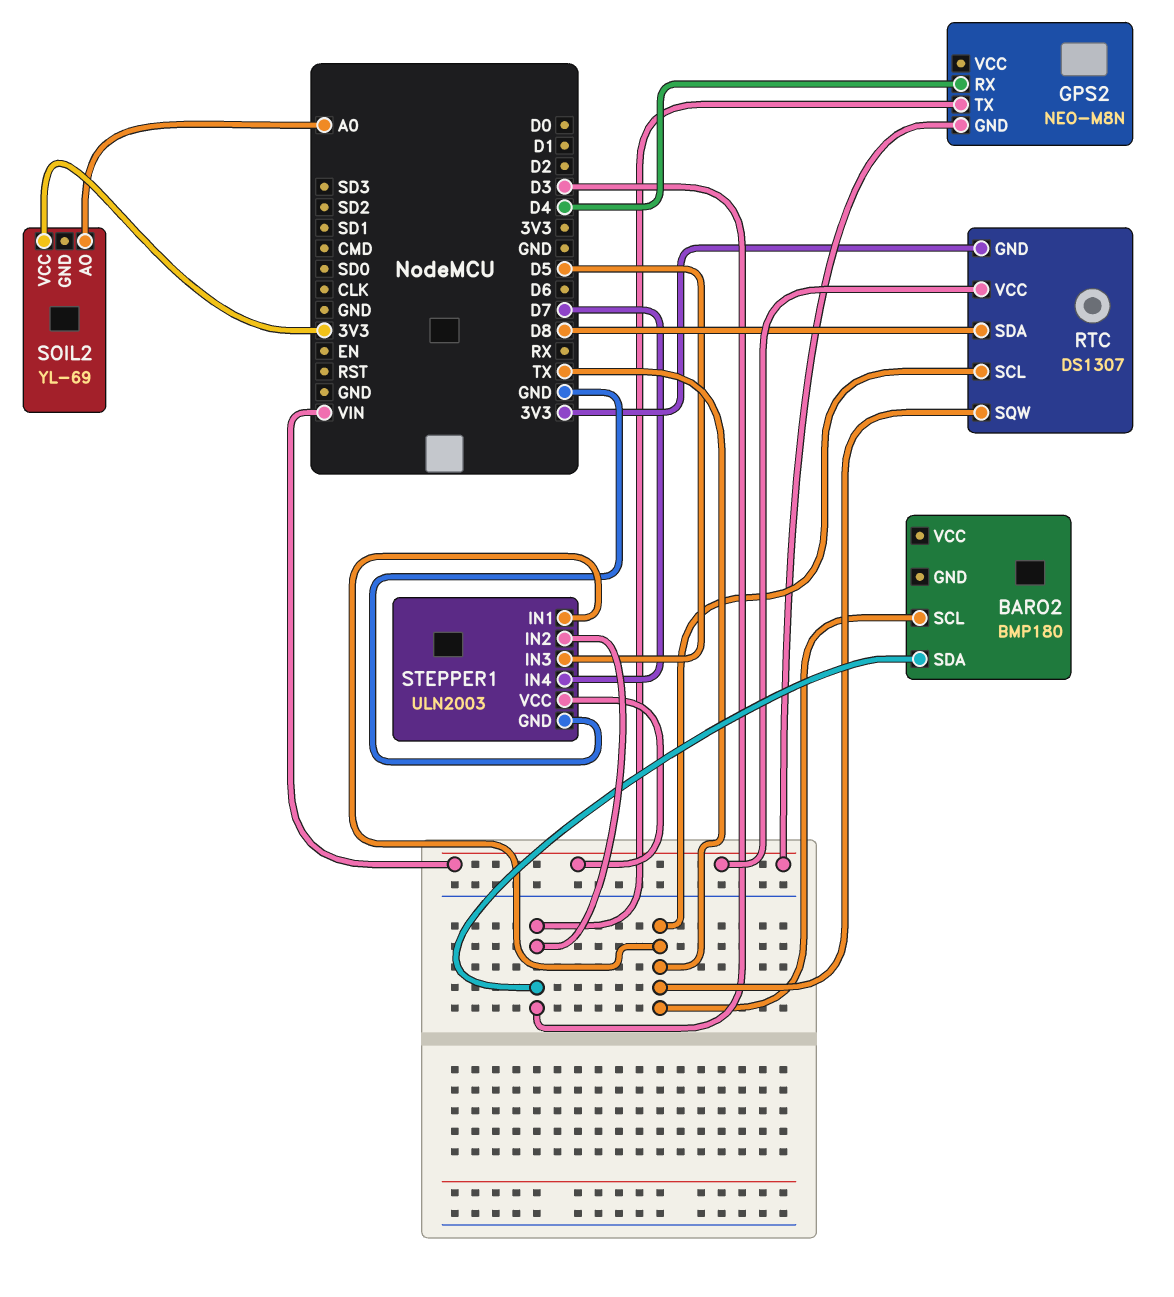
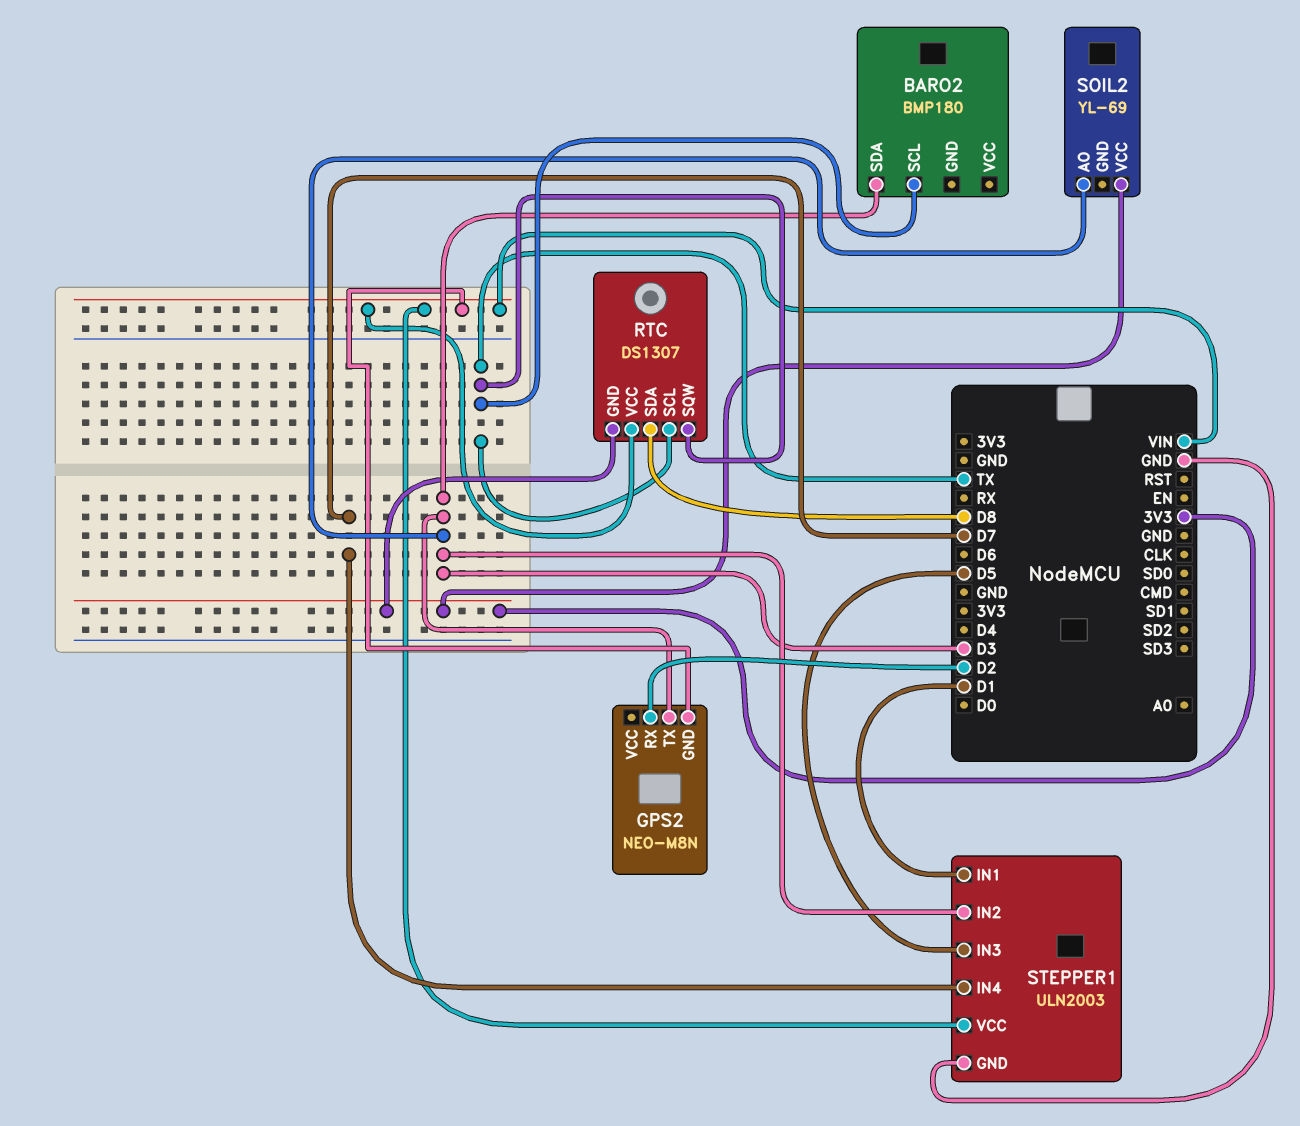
GPS2 pin RX: D4 -> D2
SOIL2 pin AO: A0 -> D3
STEPPER1 pin IN1: TX -> D1

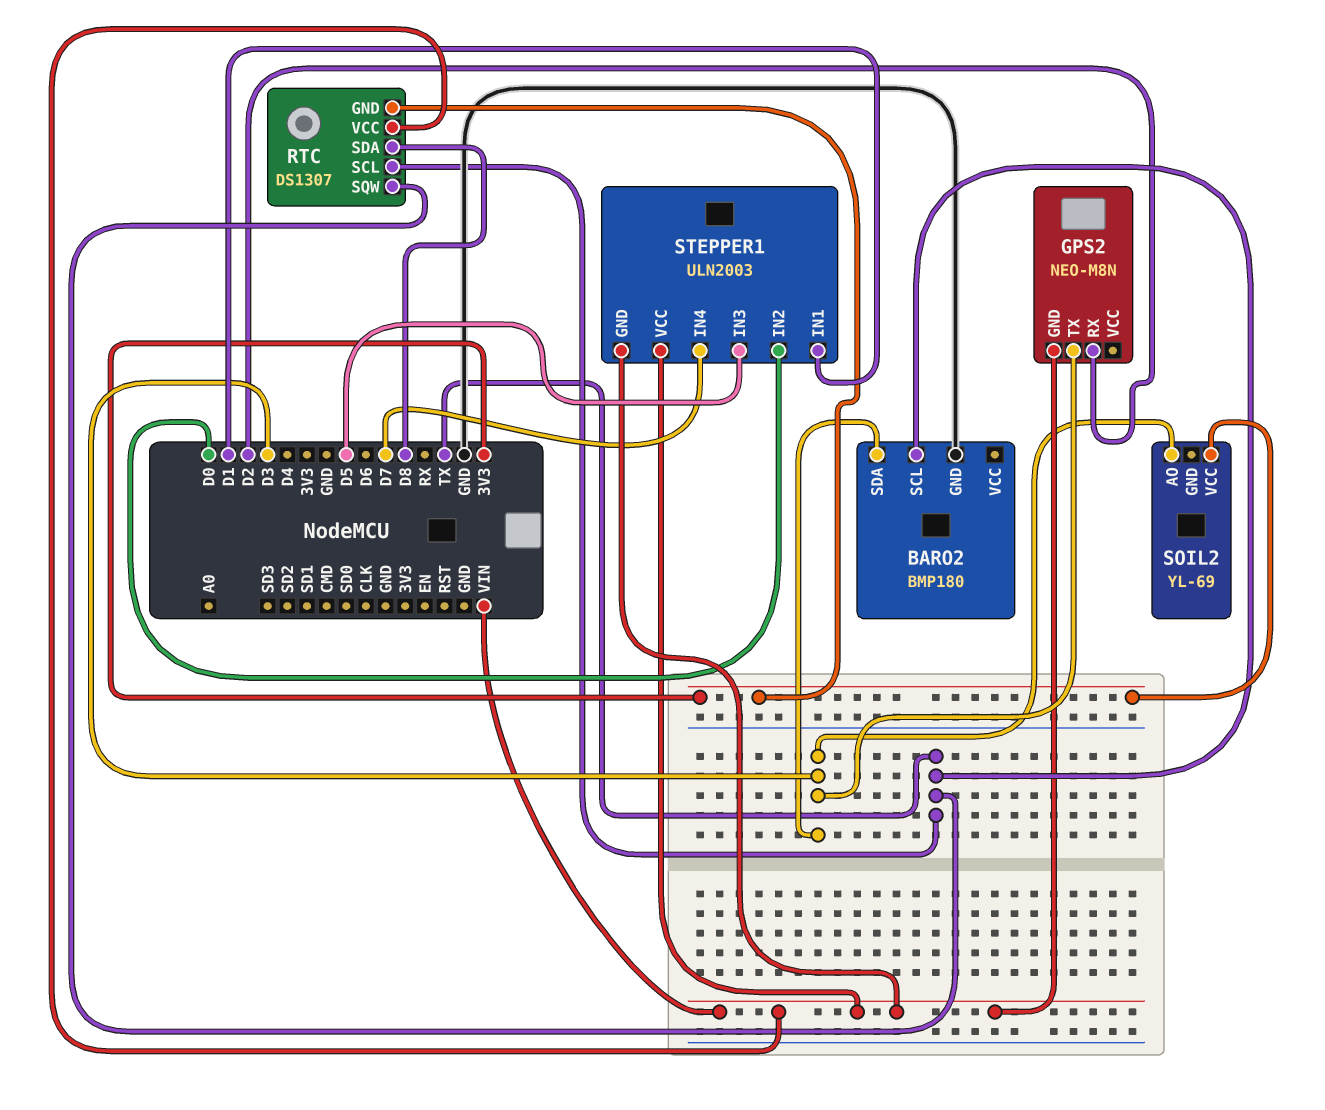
BARO2 pin GND: none -> GND
STEPPER1 pin GND: GND -> VIN
STEPPER1 pin IN2: D3 -> D0

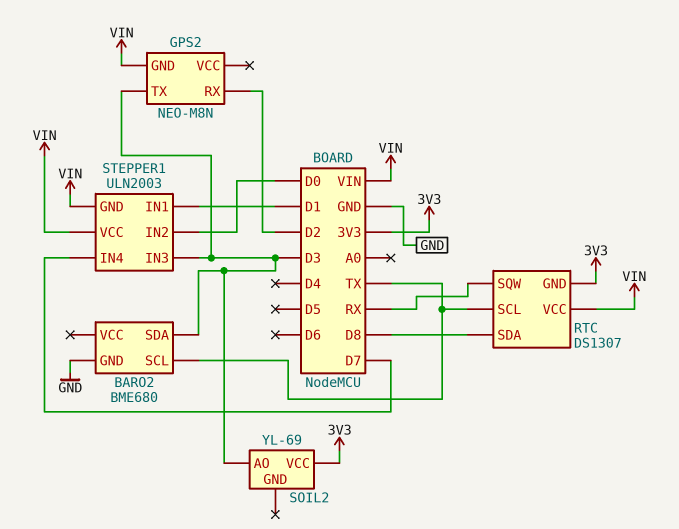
BARO2: BMP180 -> BME680
RTC pin SQW: TX -> RX
STEPPER1 pin IN3: D5 -> D3

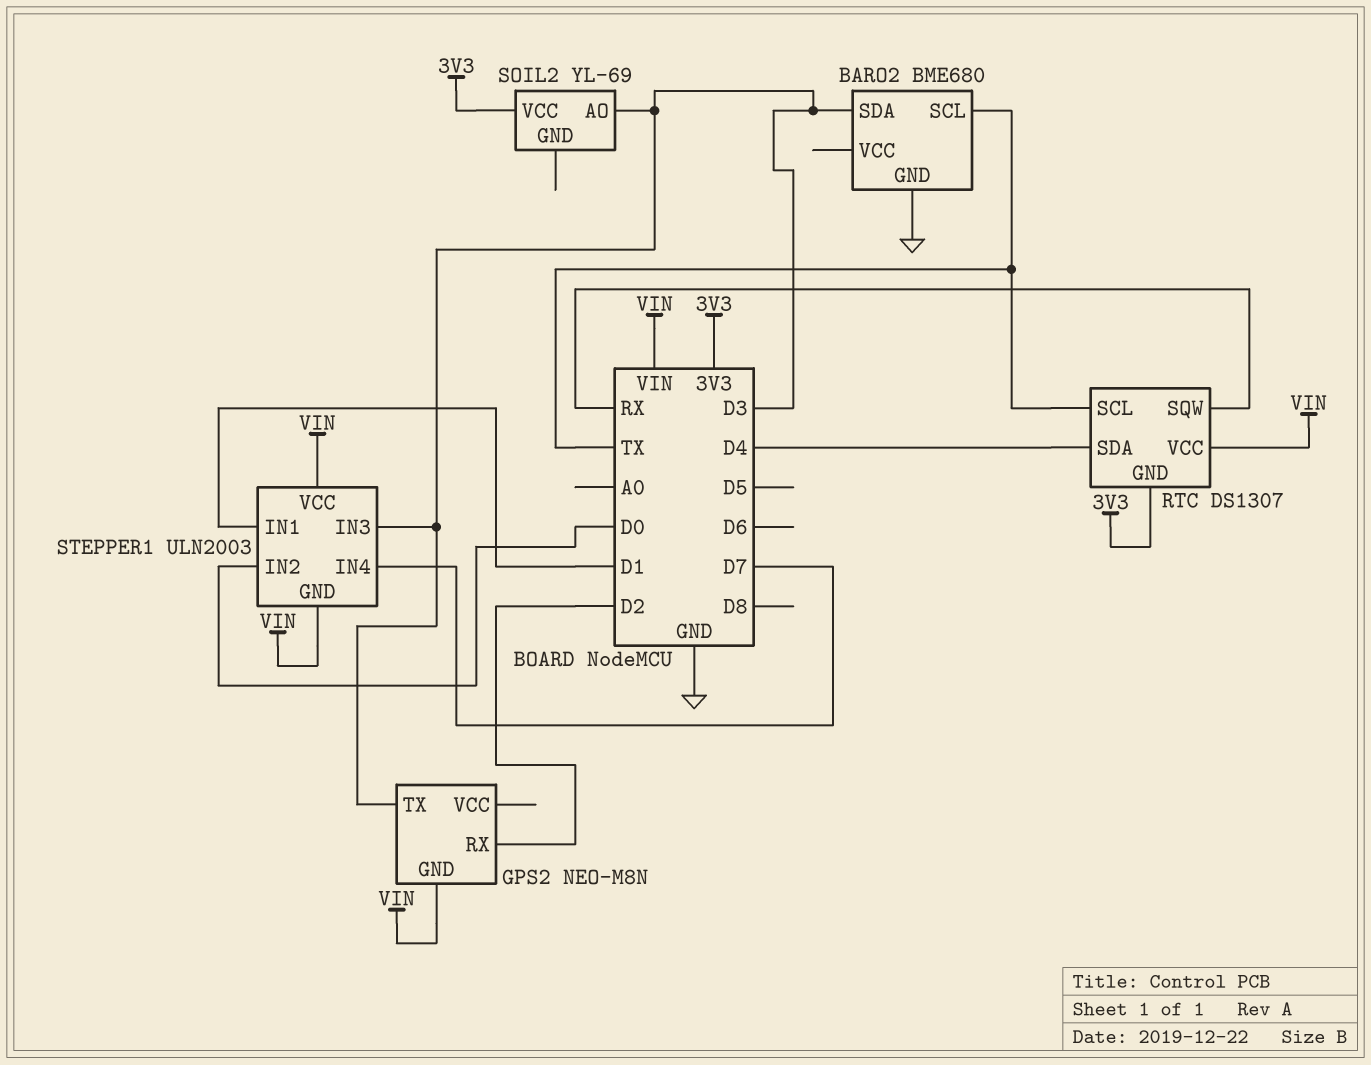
RTC pin SDA: D8 -> D4

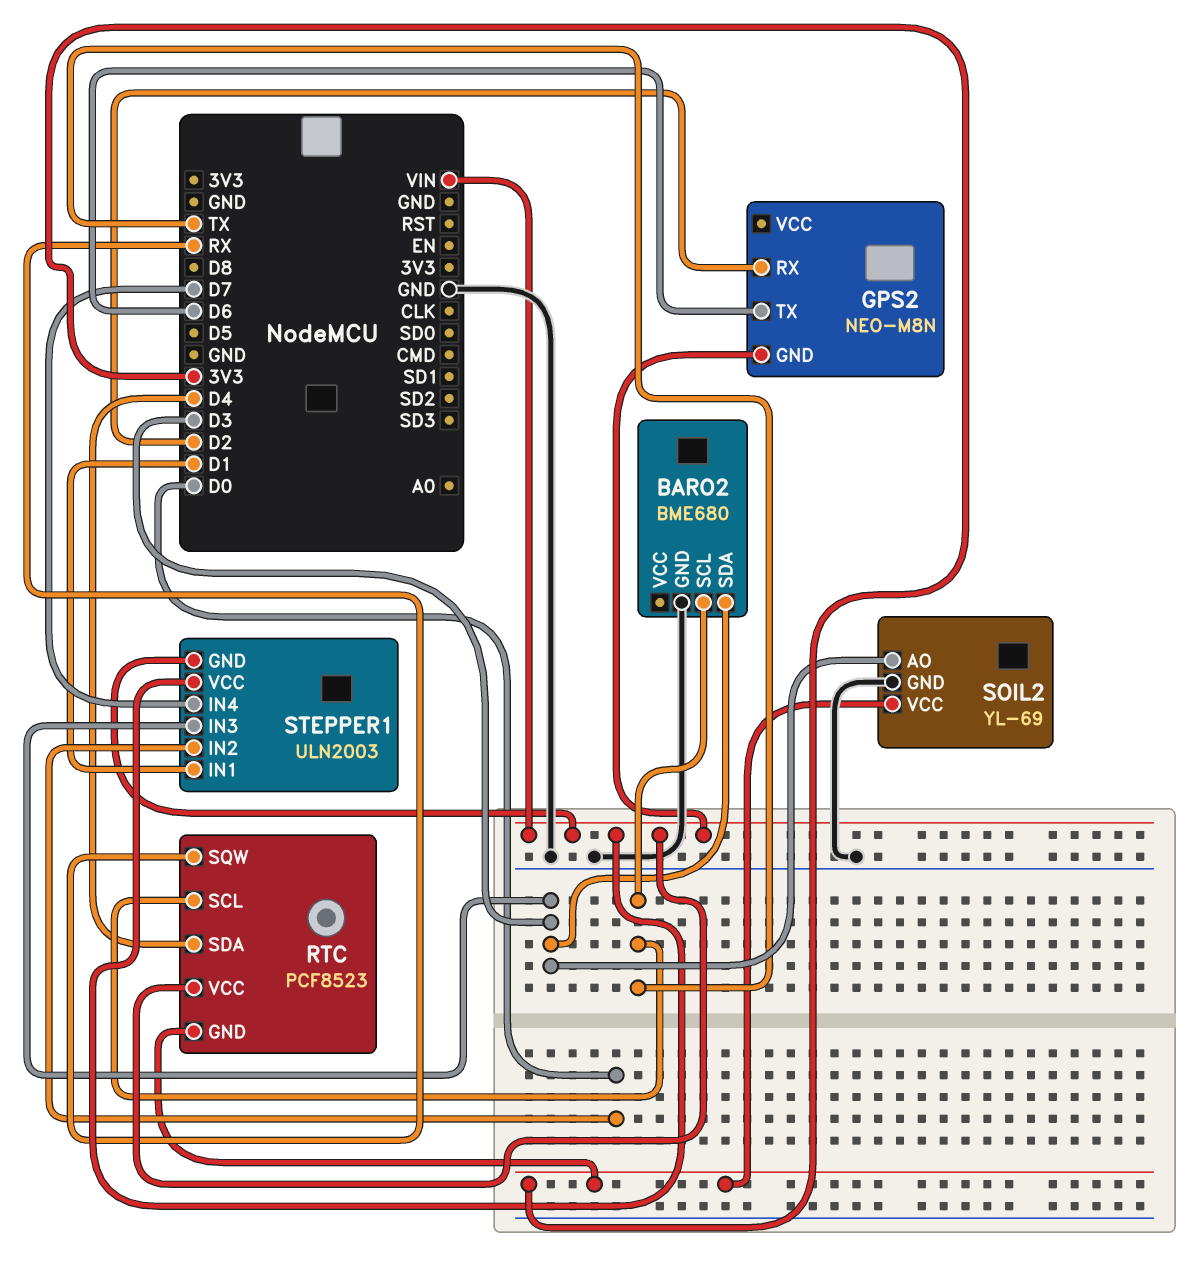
GPS2 pin TX: D3 -> D6
RTC: DS1307 -> PCF8523
SOIL2 pin GND: none -> GND

